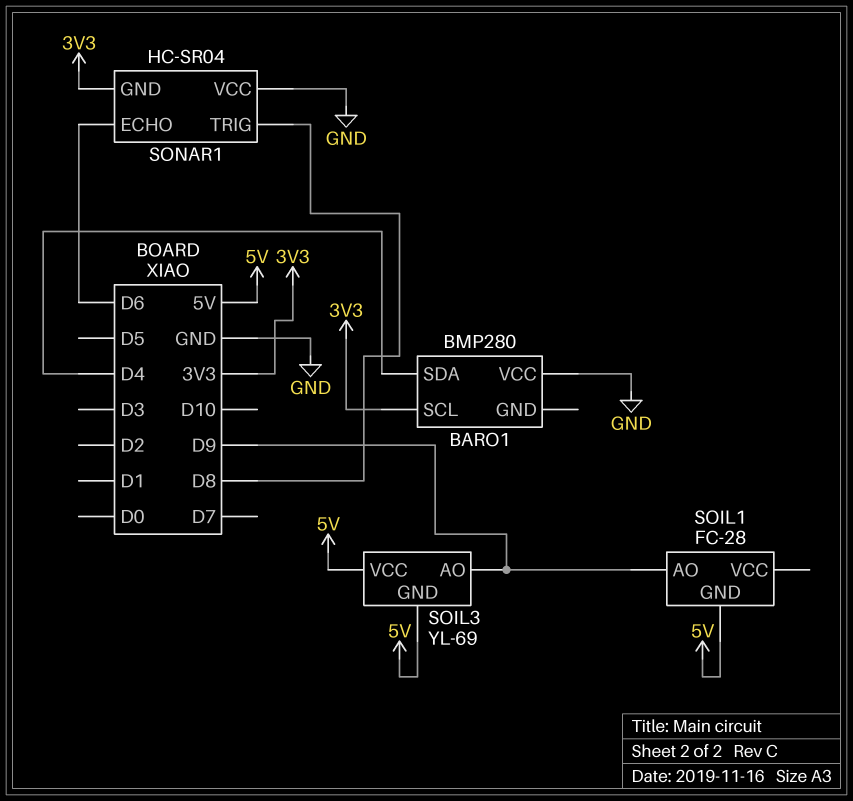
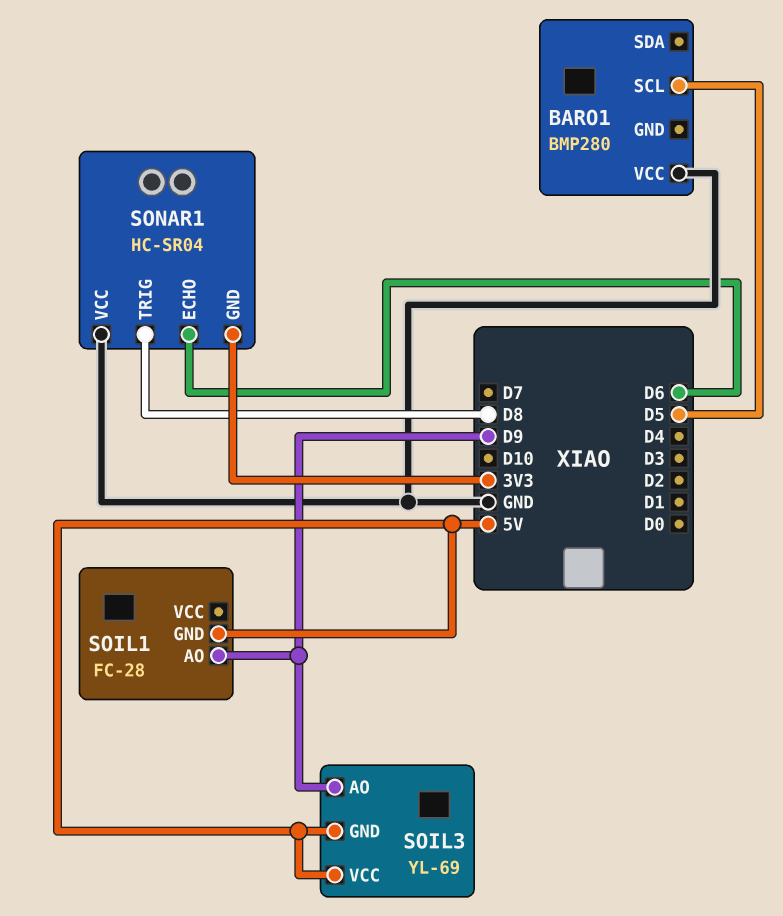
BARO1 pin SCL: 3V3 -> D5
BARO1 pin SDA: D4 -> none

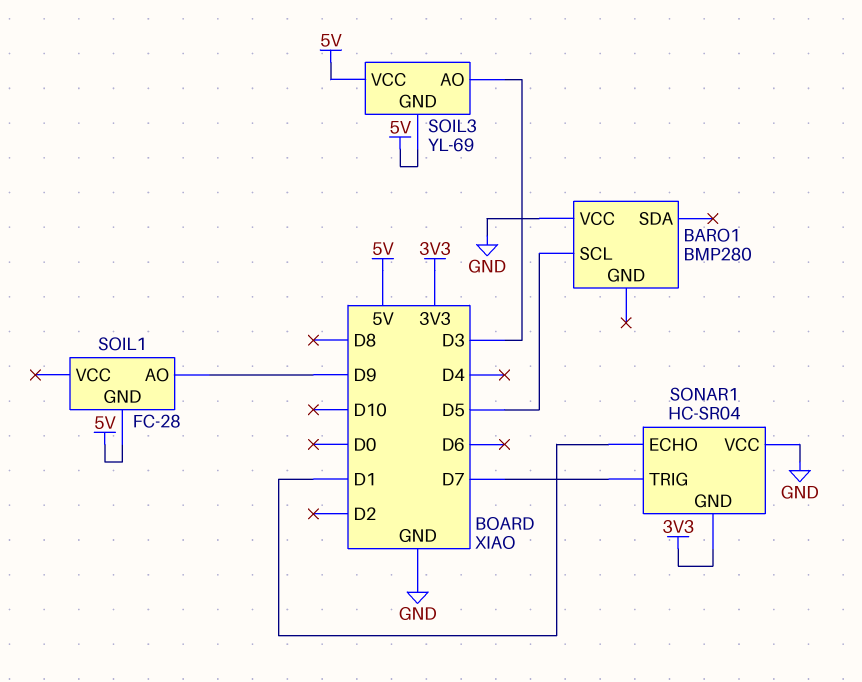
SOIL3 pin AO: D9 -> D3
SONAR1 pin ECHO: D6 -> D1
SONAR1 pin TRIG: D8 -> D7

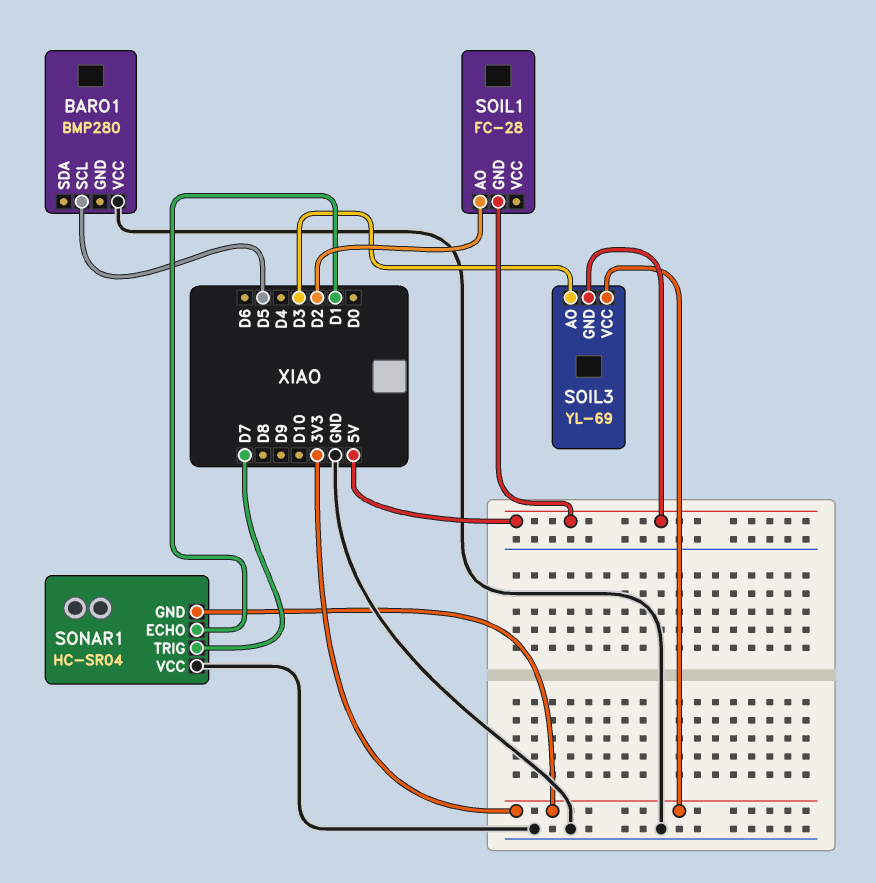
SOIL1 pin AO: D9 -> D2
SOIL3 pin VCC: 5V -> 3V3

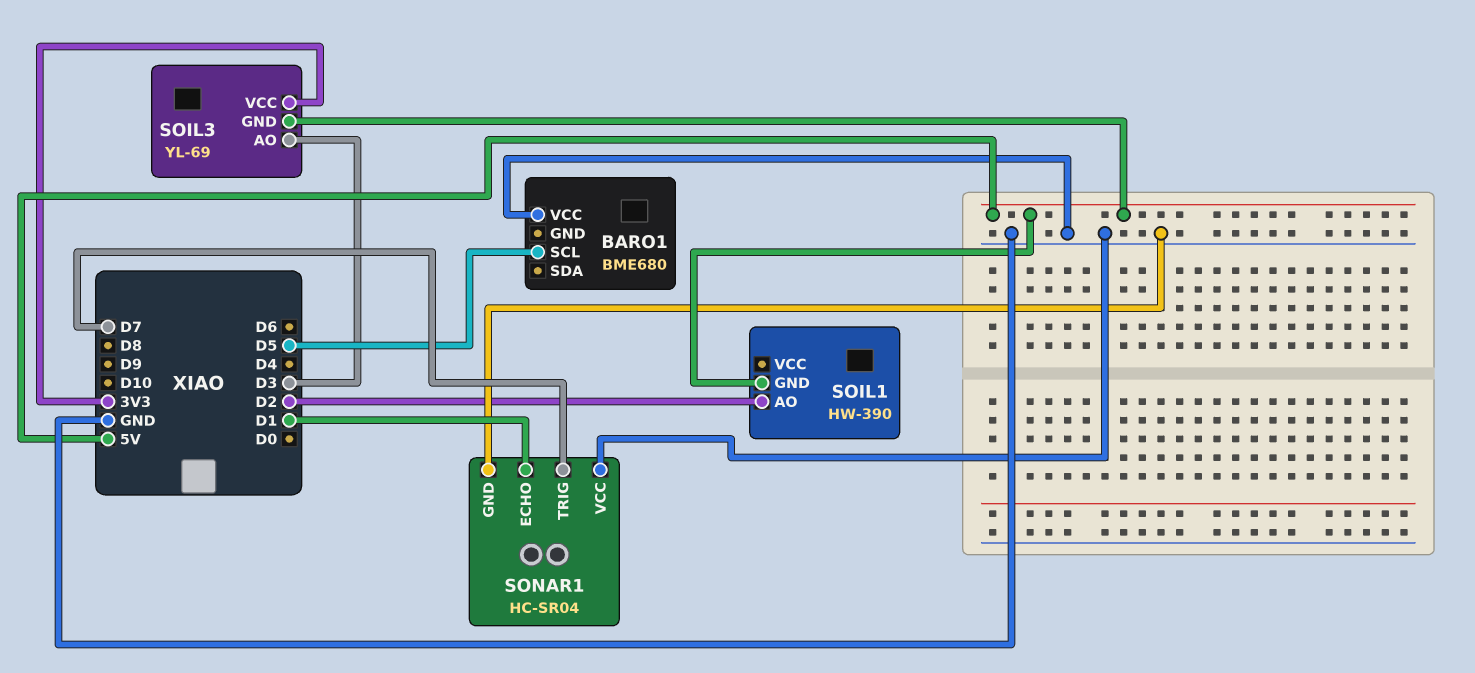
BARO1: BMP280 -> BME680
SOIL1: FC-28 -> HW-390
SONAR1 pin GND: 3V3 -> GND

